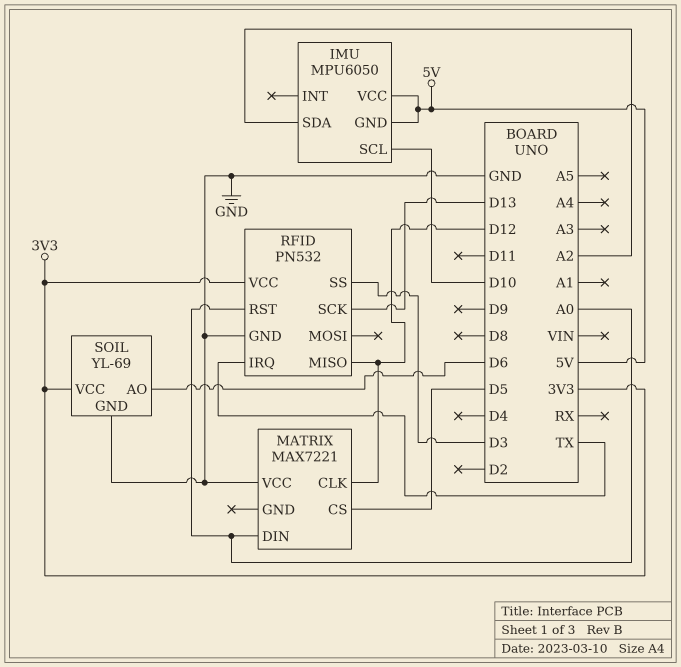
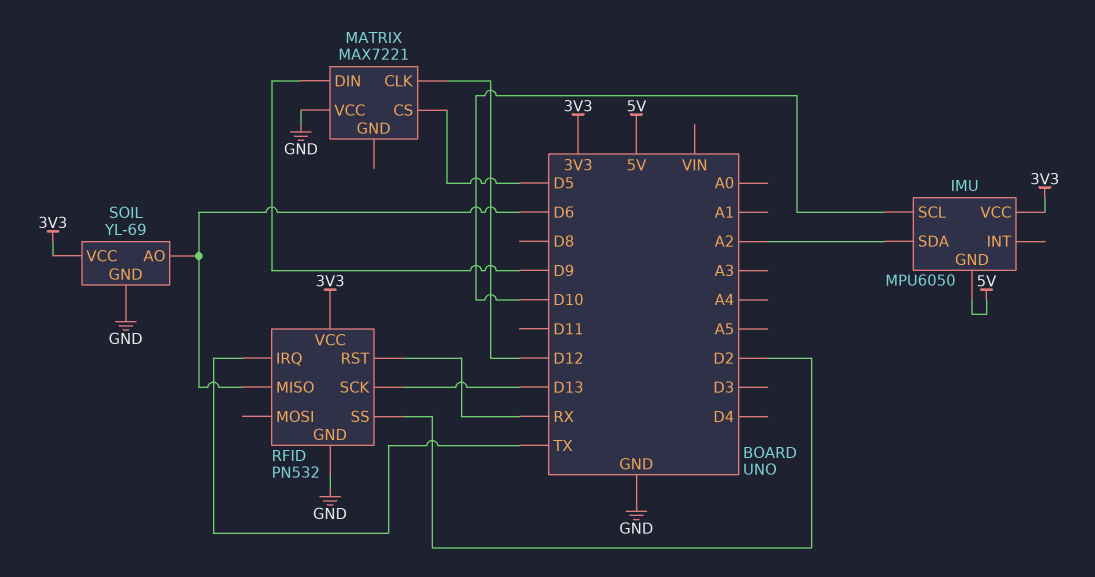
IMU pin VCC: 5V -> 3V3
MATRIX pin DIN: A0 -> D9
RFID pin MISO: D12 -> D6
RFID pin RST: A0 -> RX
RFID pin SS: D3 -> D2

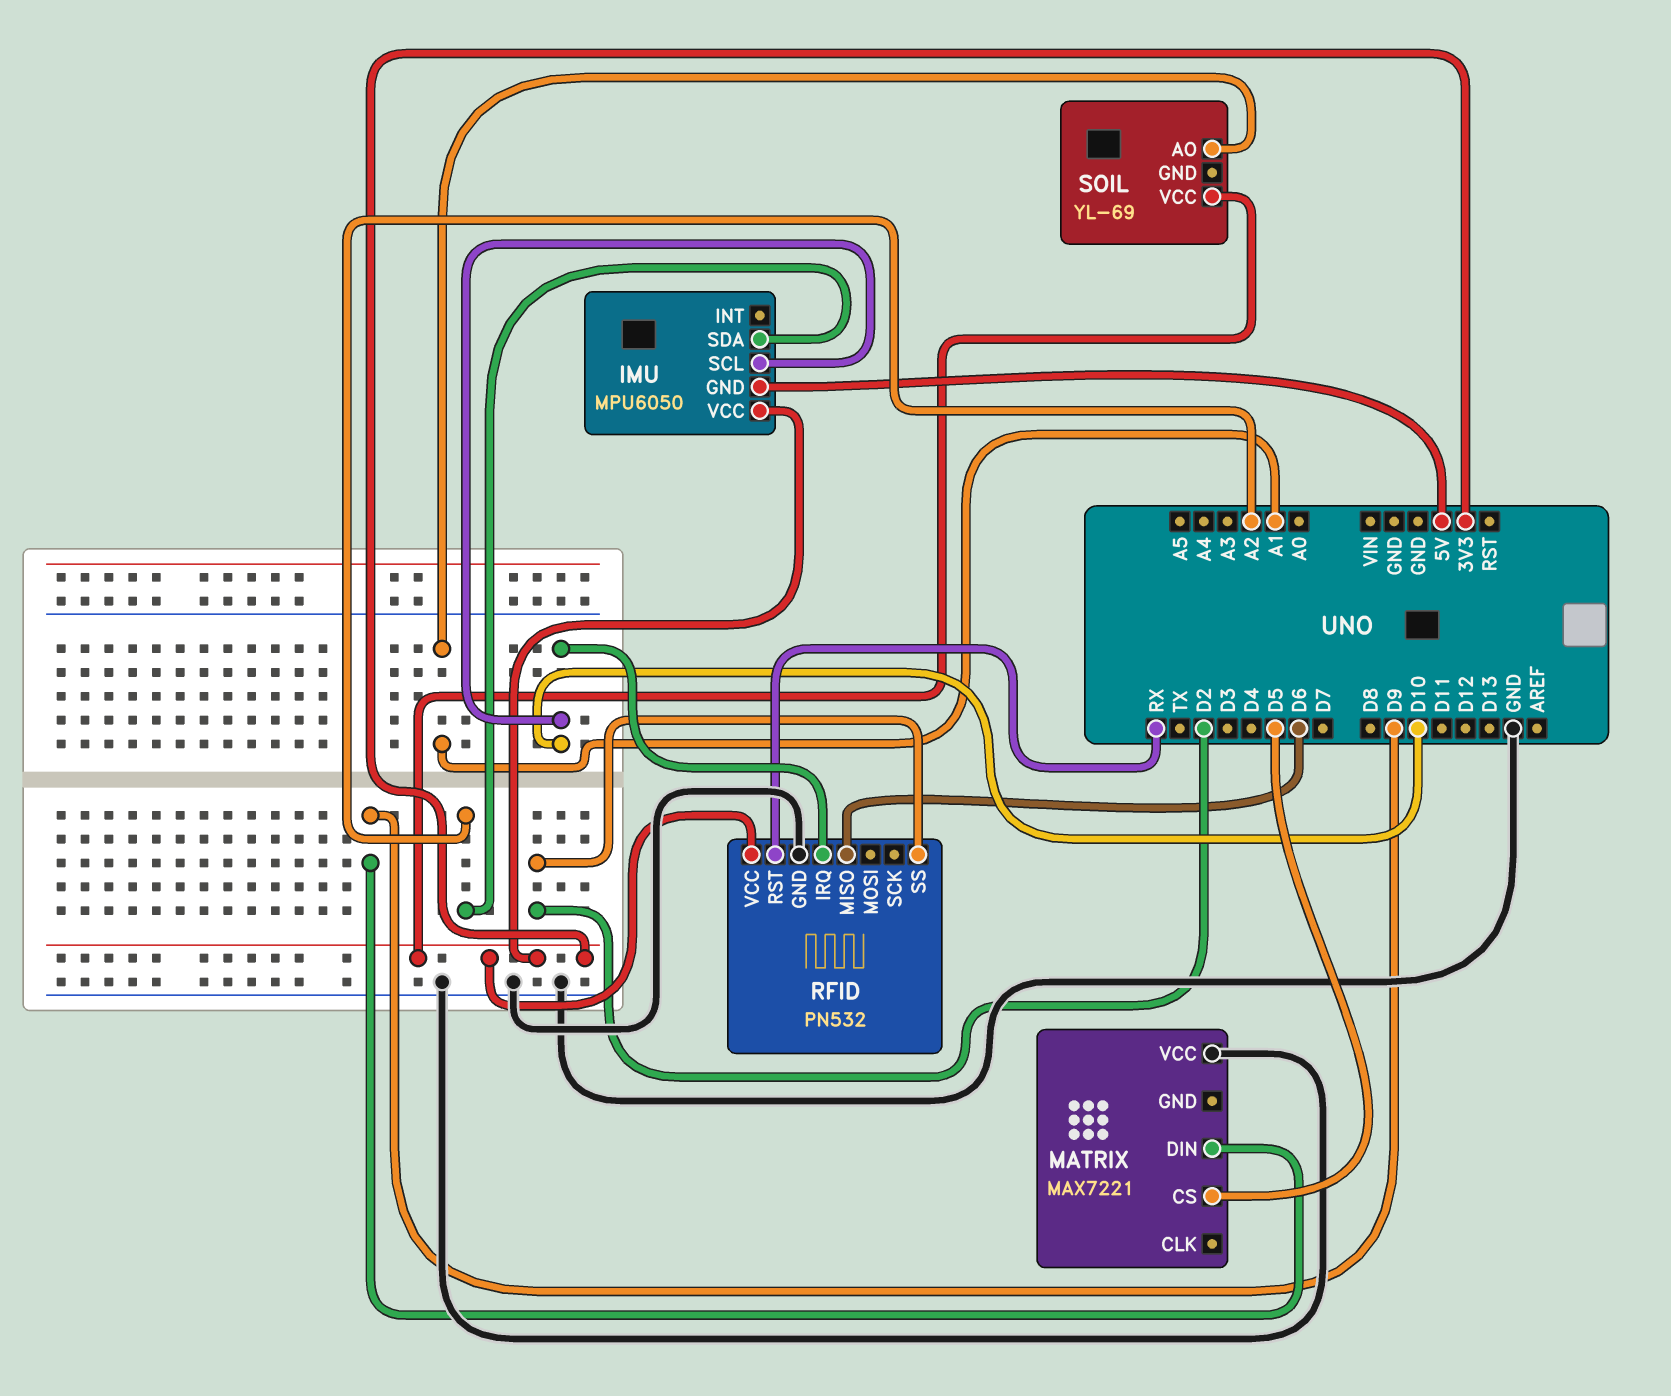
MATRIX pin CLK: D12 -> none
RFID pin IRQ: TX -> D10
RFID pin SCK: D13 -> none
SOIL pin AO: D6 -> A1
SOIL pin GND: GND -> none

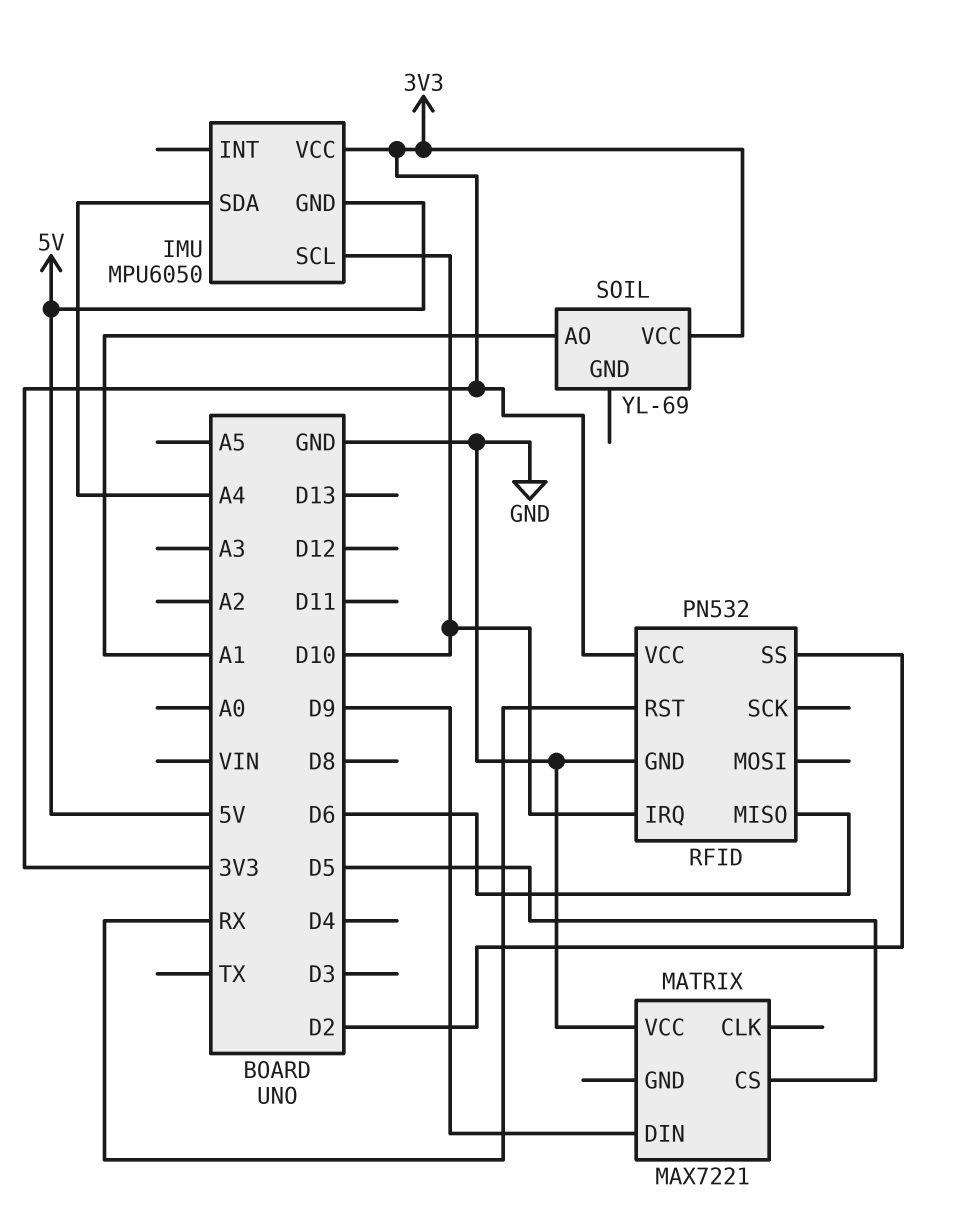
IMU pin SDA: A2 -> A4

